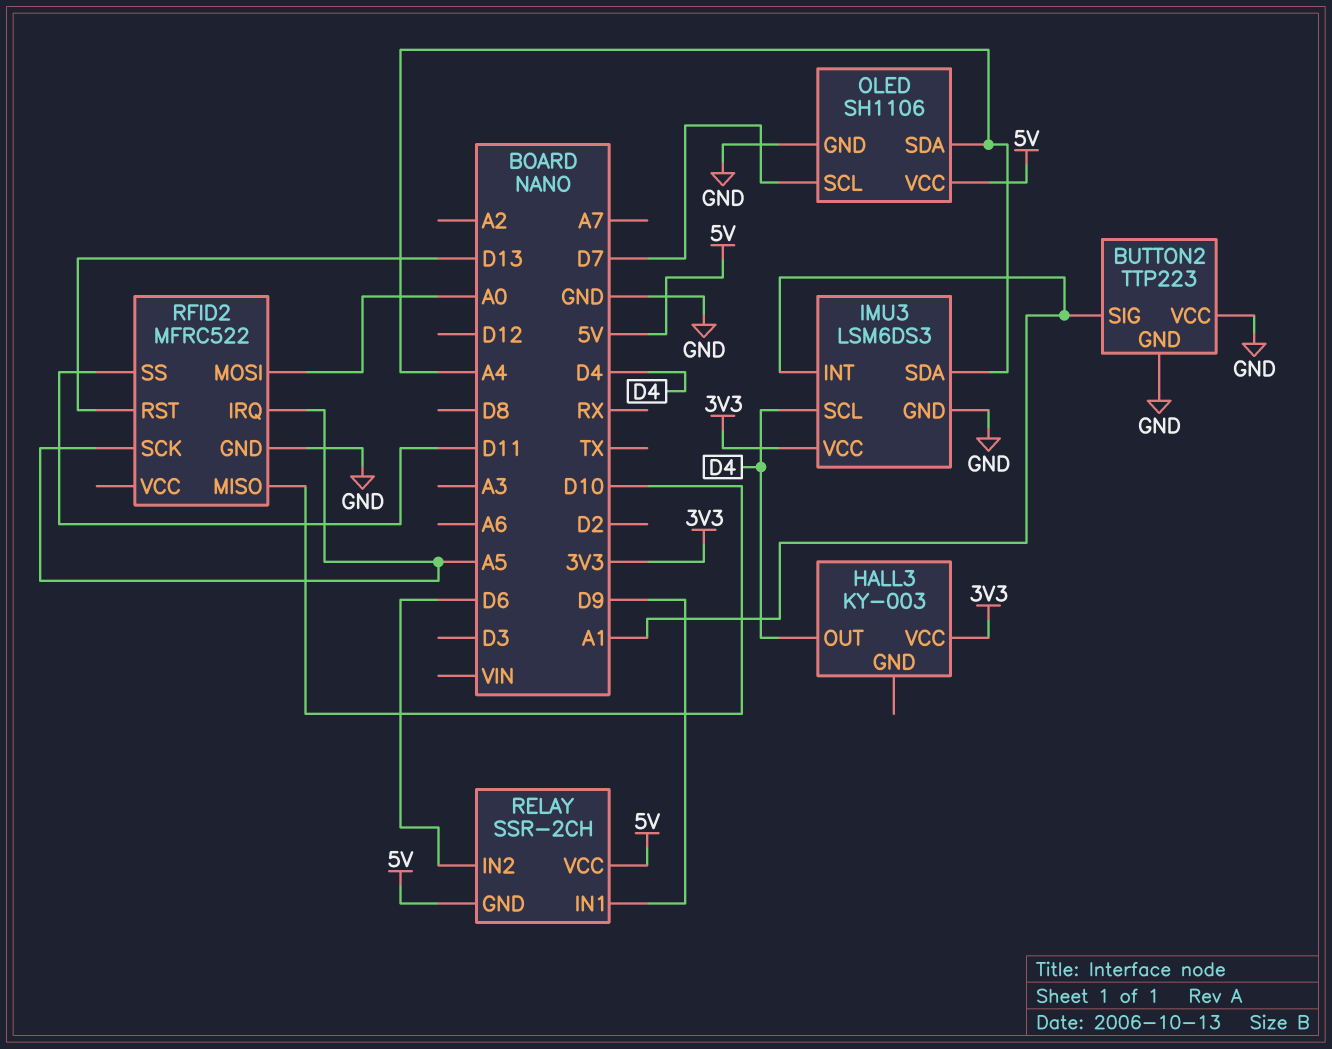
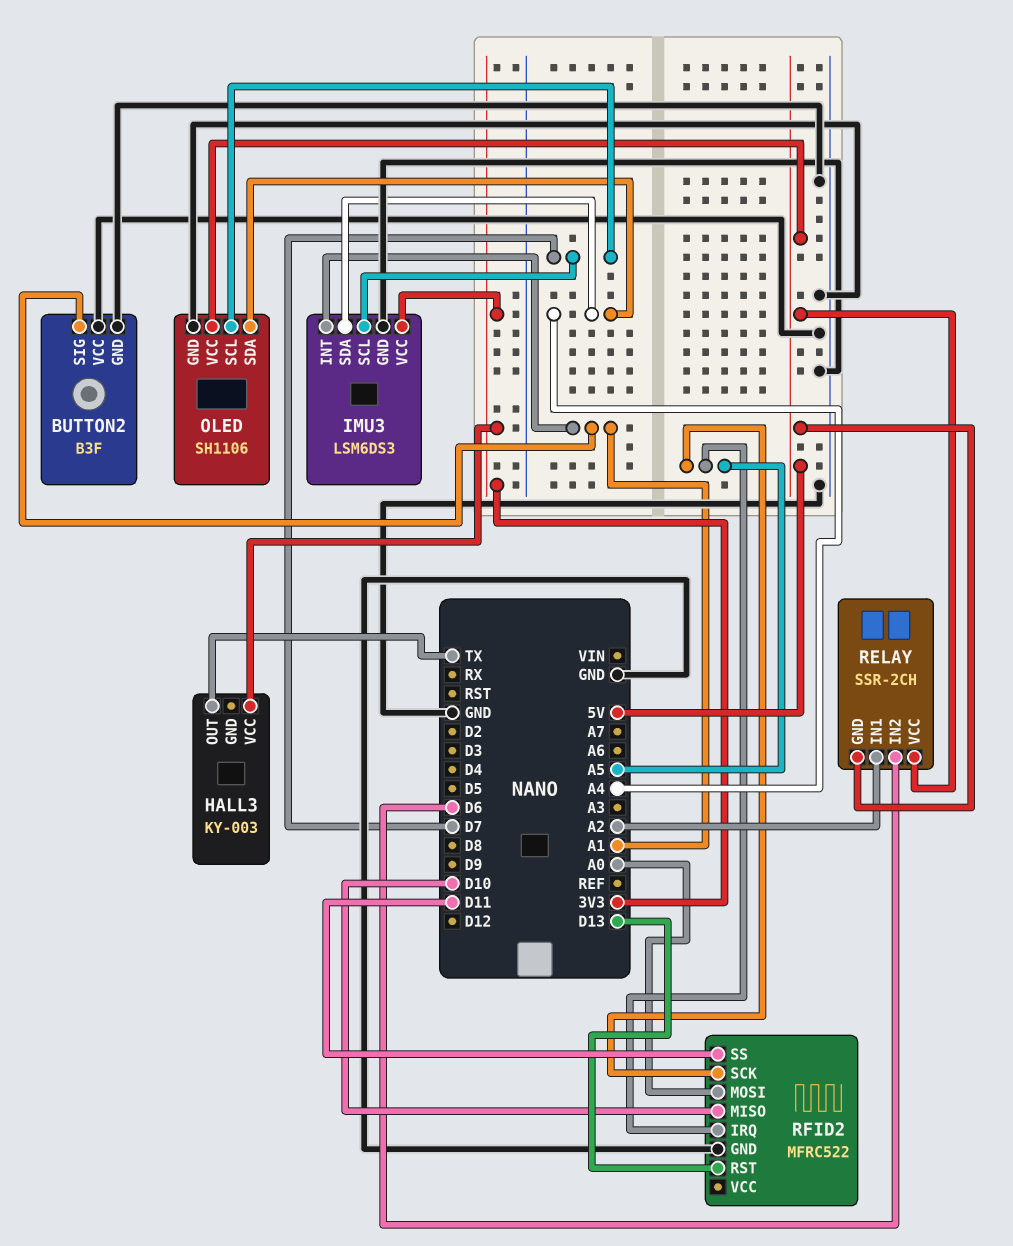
BUTTON2: TTP223 -> B3F
HALL3 pin OUT: D4 -> TX
IMU3 pin SCL: D4 -> D7
RELAY pin IN1: D9 -> A2

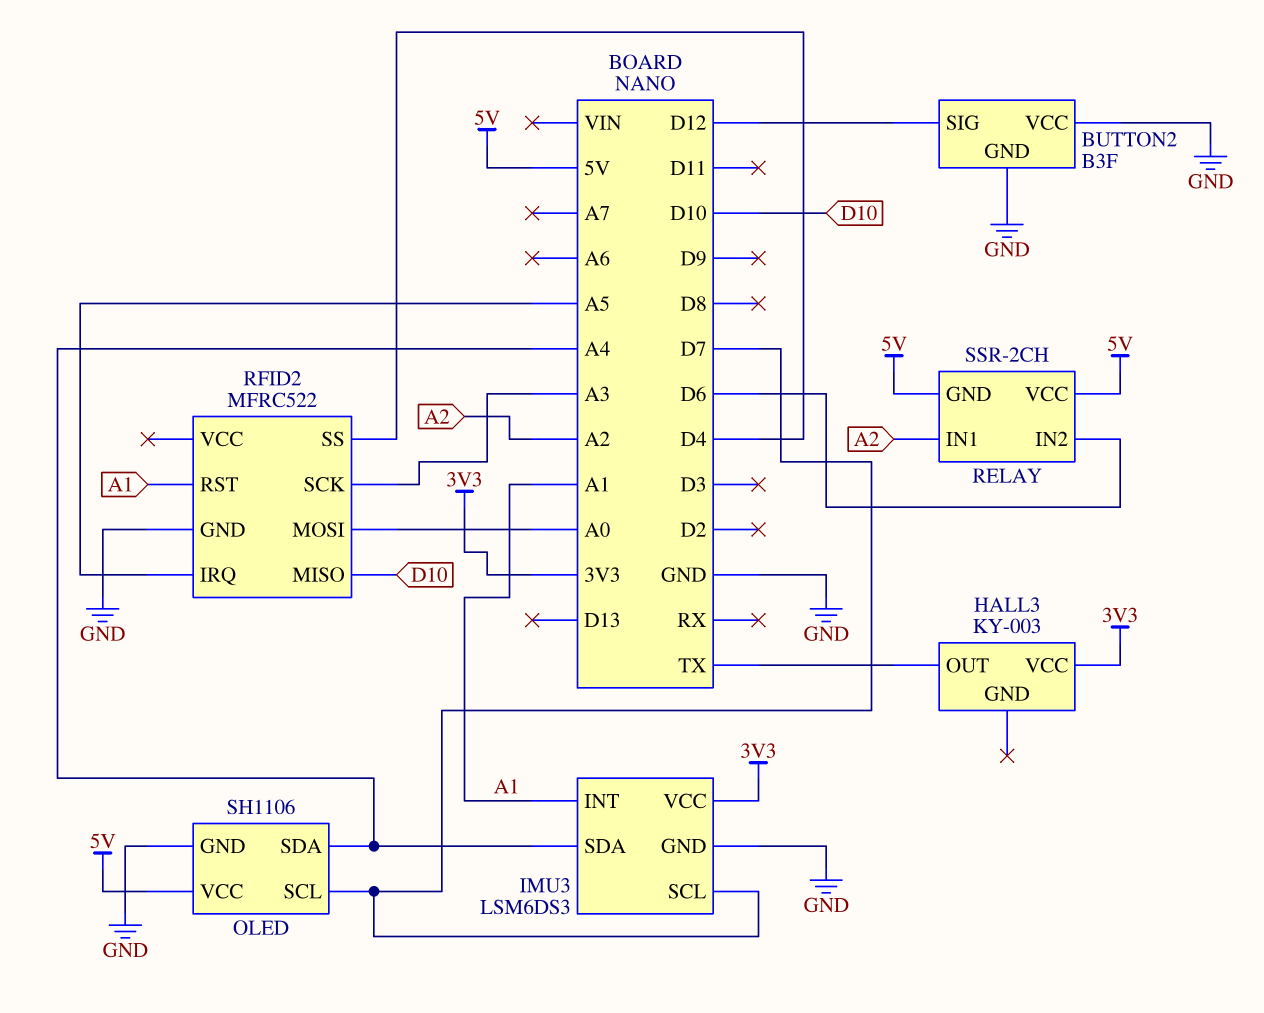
BUTTON2 pin SIG: A1 -> D12
RFID2 pin RST: D13 -> A1
RFID2 pin SCK: A5 -> A3
RFID2 pin SS: D11 -> D4

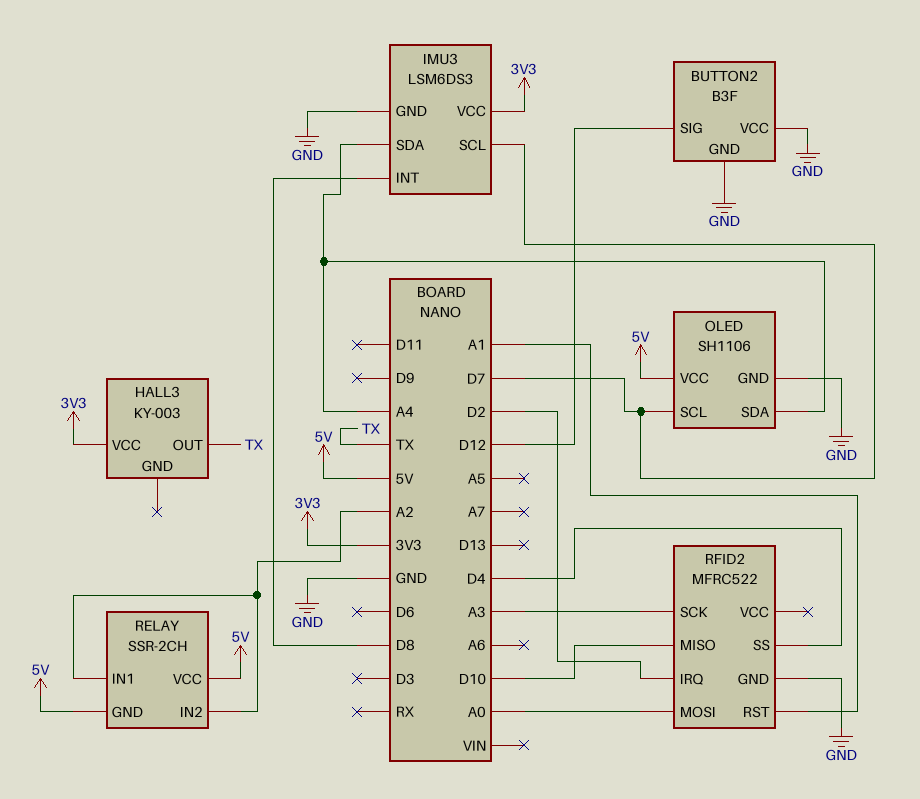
IMU3 pin INT: A1 -> D8
RELAY pin IN2: D6 -> A2
RFID2 pin IRQ: A5 -> D2

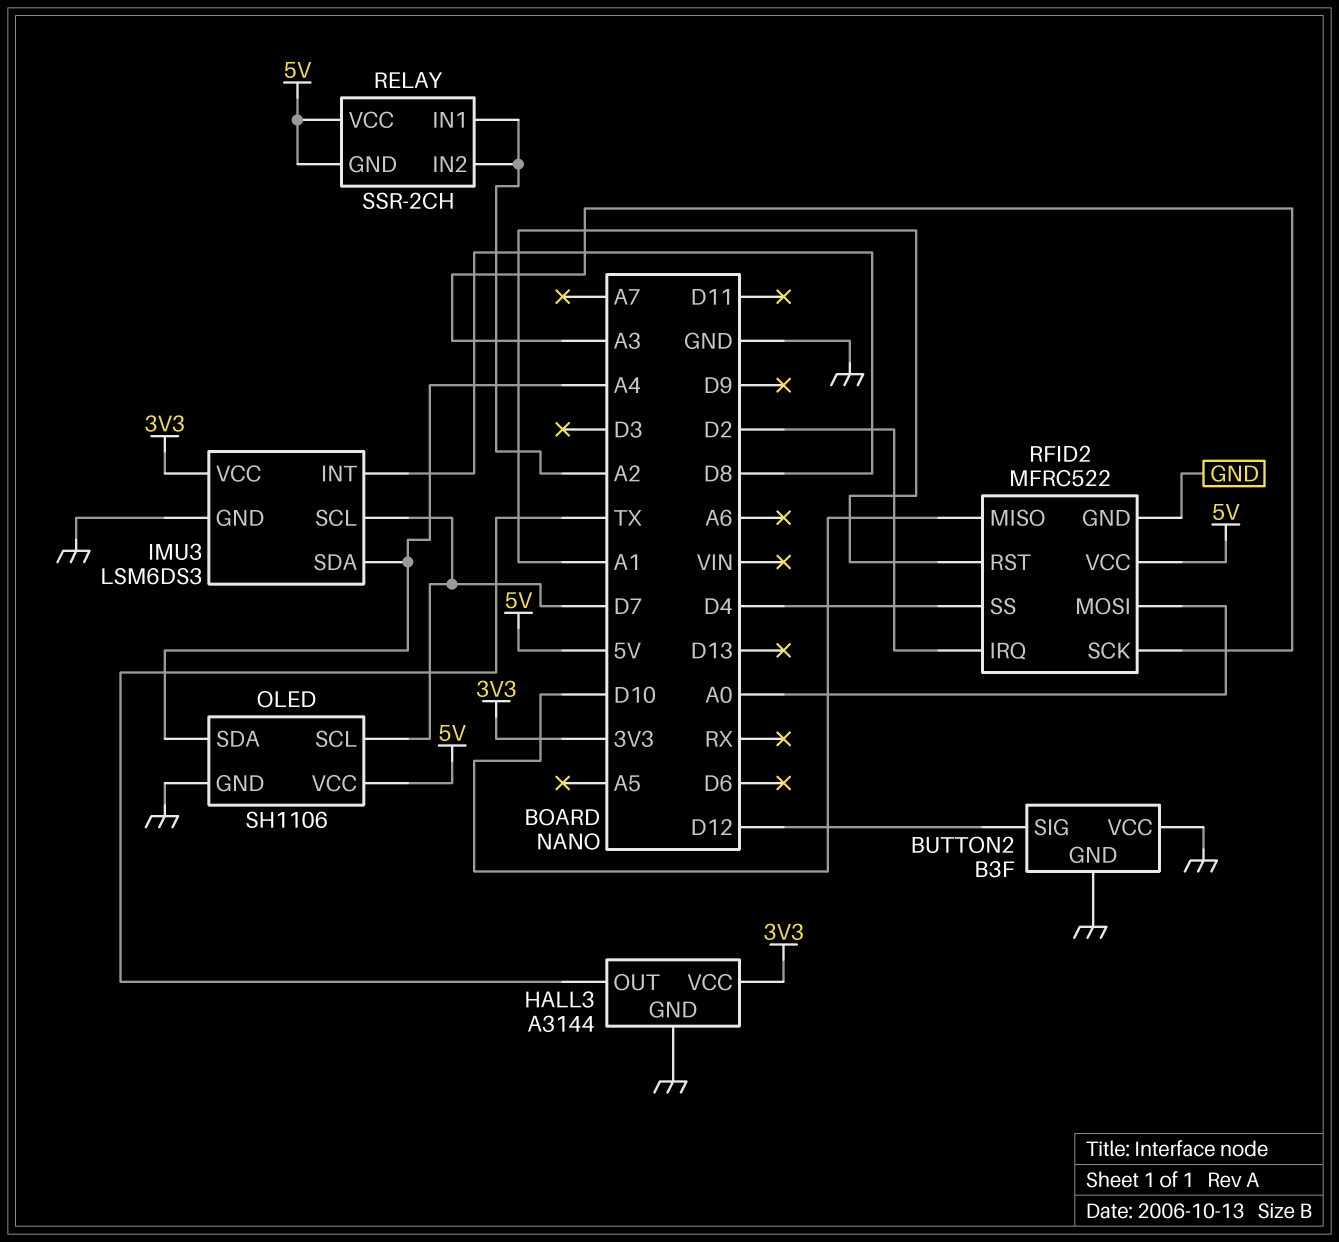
HALL3: KY-003 -> A3144
HALL3 pin GND: none -> GND
RFID2 pin VCC: none -> 5V

